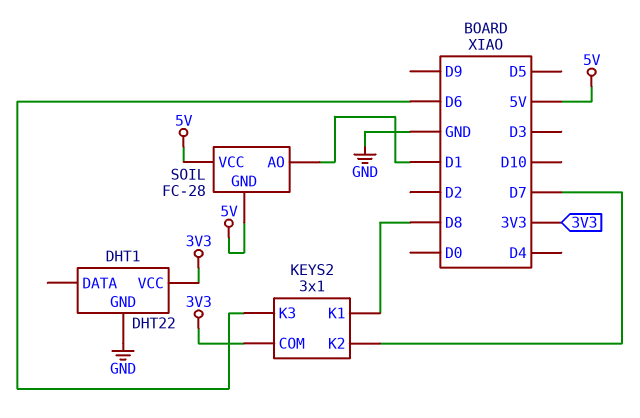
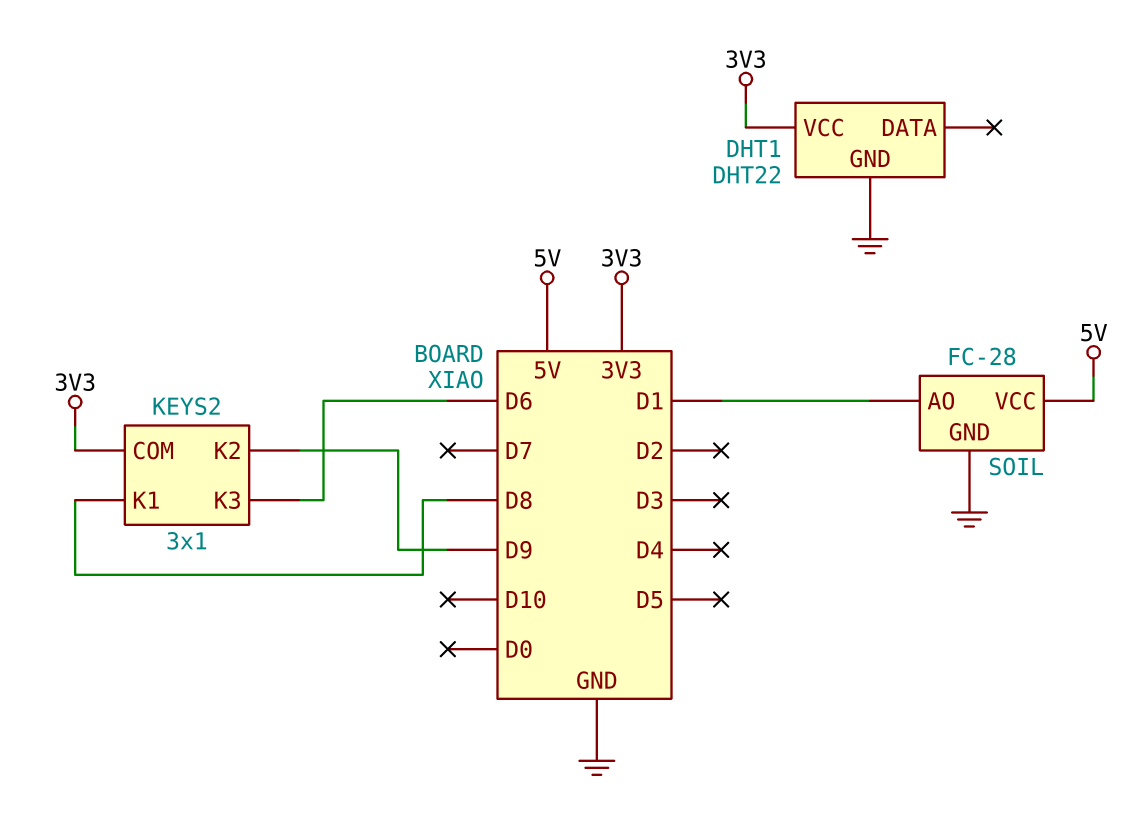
KEYS2 pin K2: D7 -> D9
SOIL pin GND: 5V -> GND

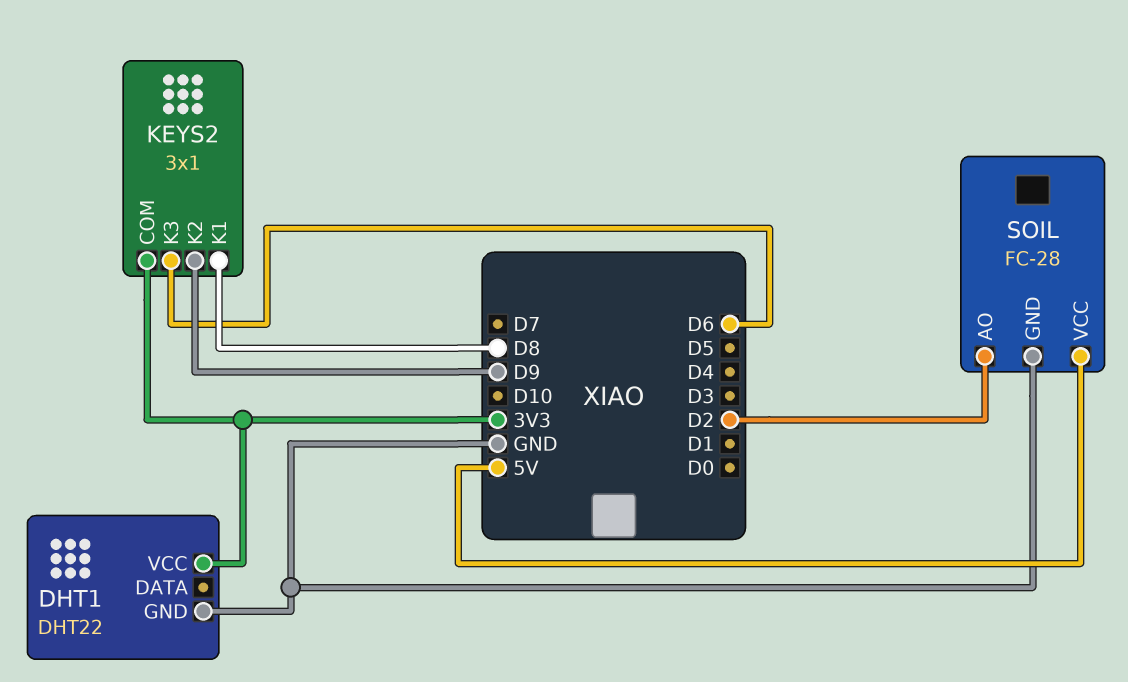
SOIL pin AO: D1 -> D2

